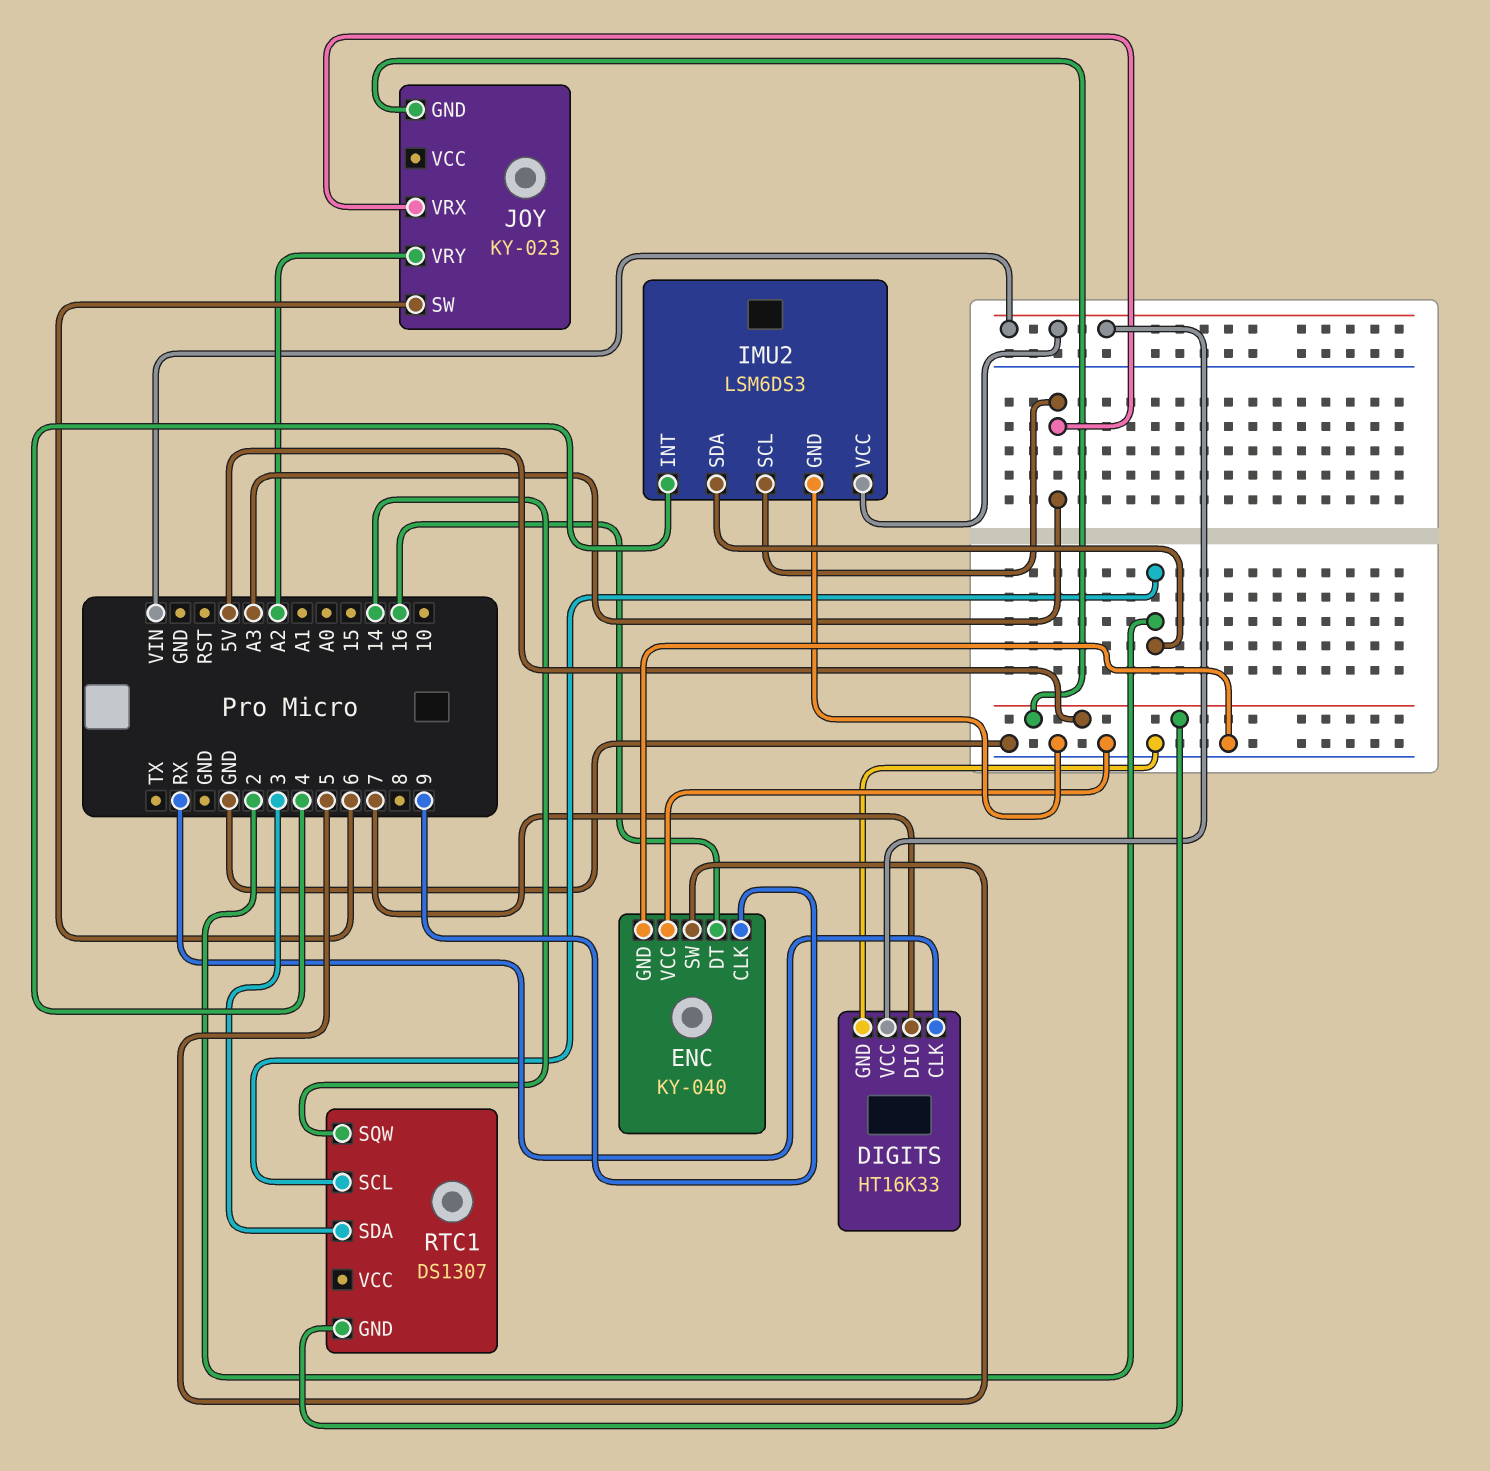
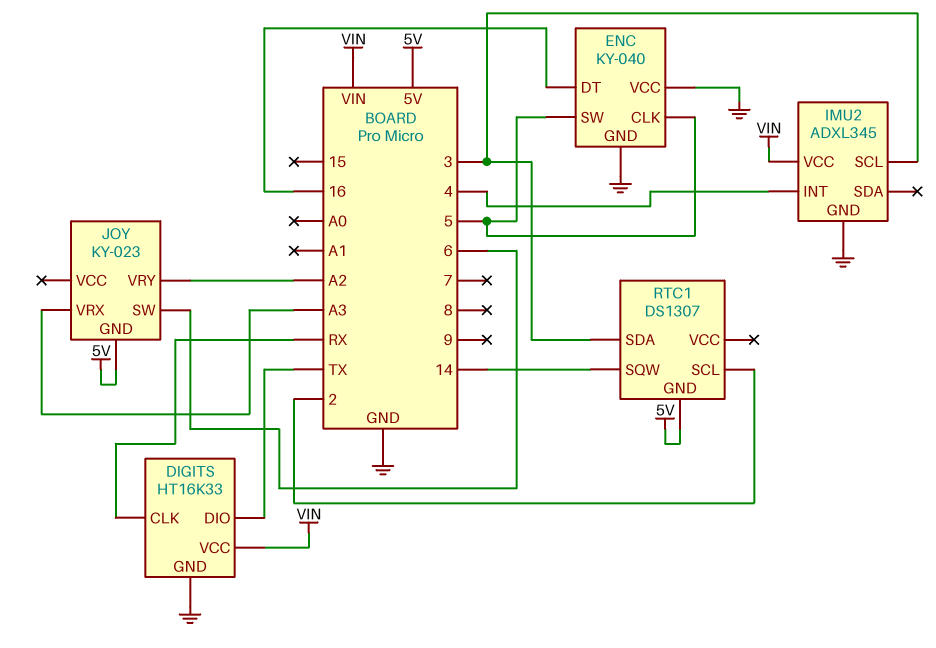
DIGITS pin DIO: 7 -> TX
ENC pin CLK: 9 -> 5
IMU2: LSM6DS3 -> ADXL345
IMU2 pin SCL: A3 -> 3
IMU2 pin SDA: 2 -> none

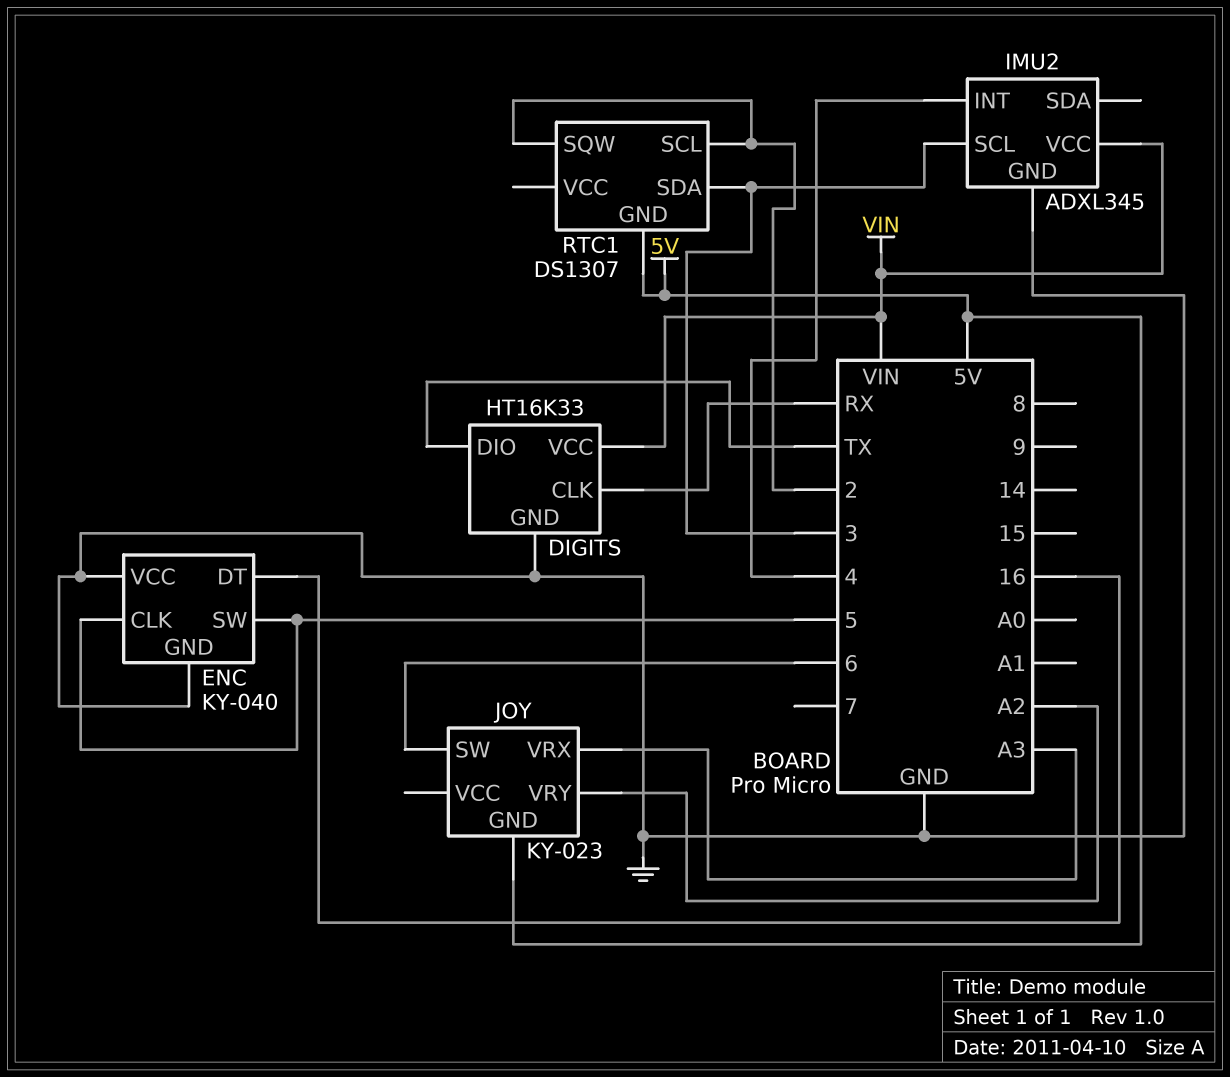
RTC1 pin SQW: 14 -> 2

